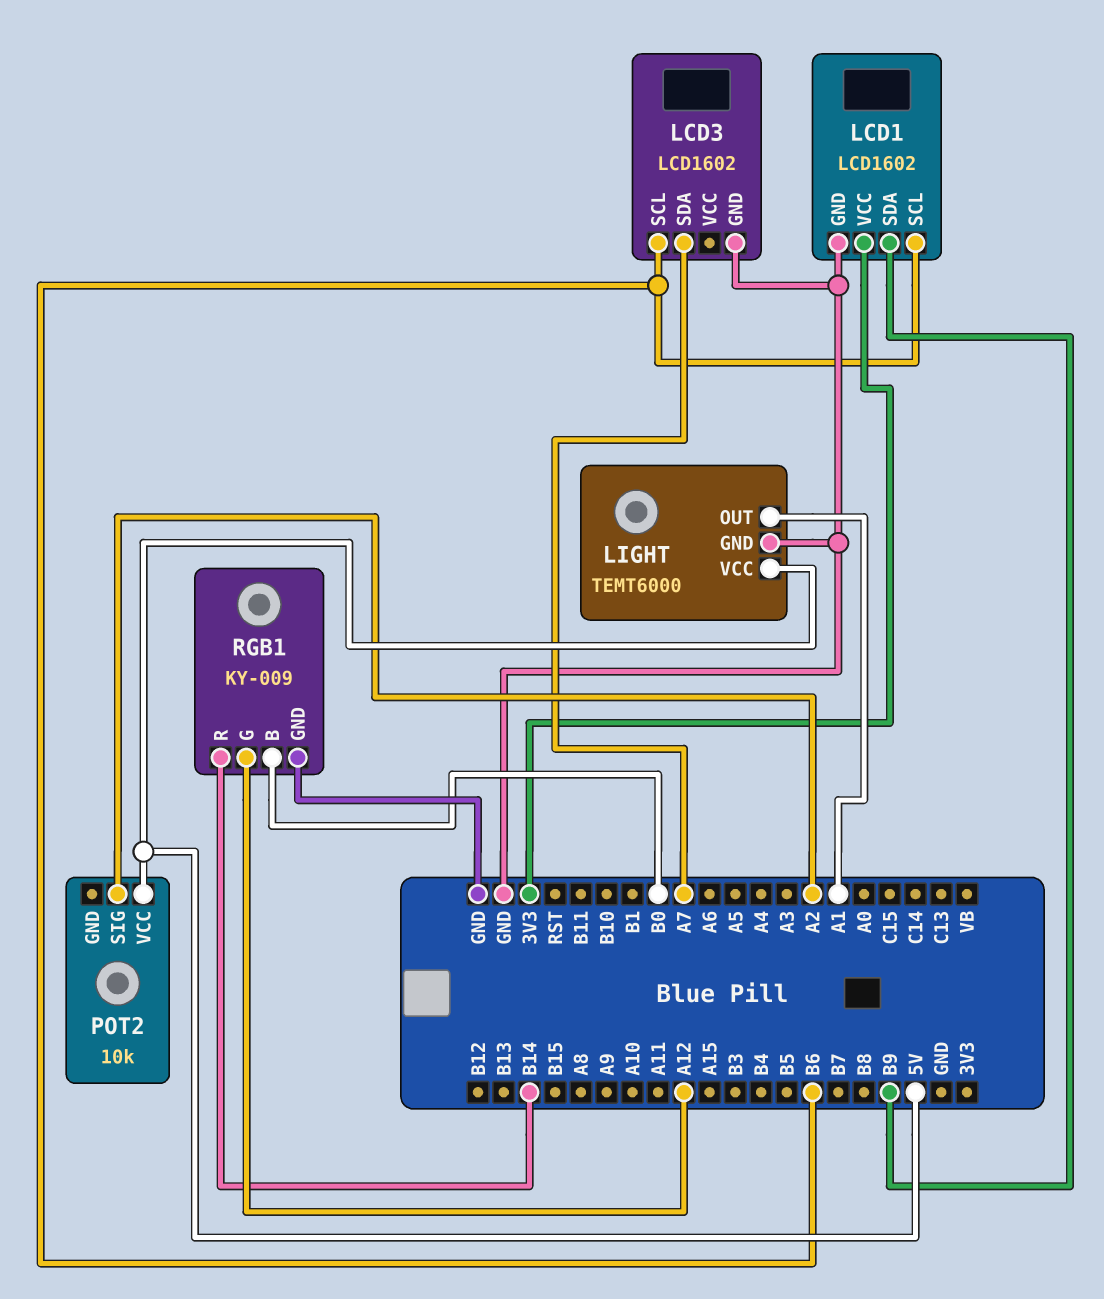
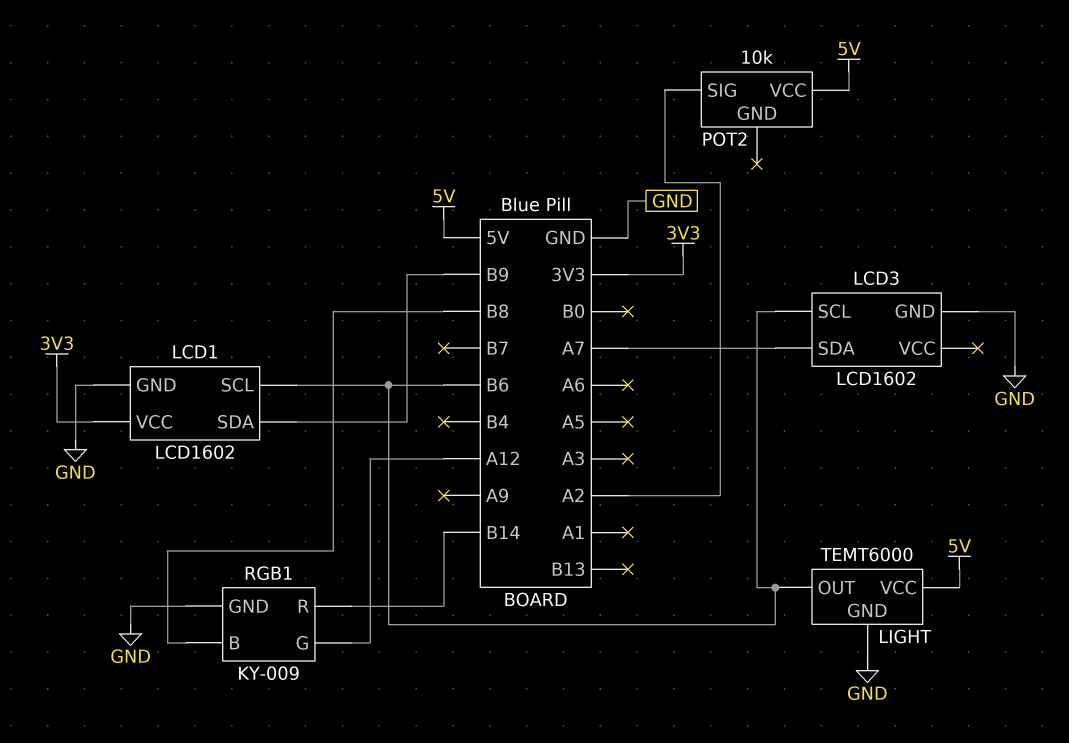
LIGHT pin OUT: A1 -> B6
RGB1 pin B: B0 -> B8

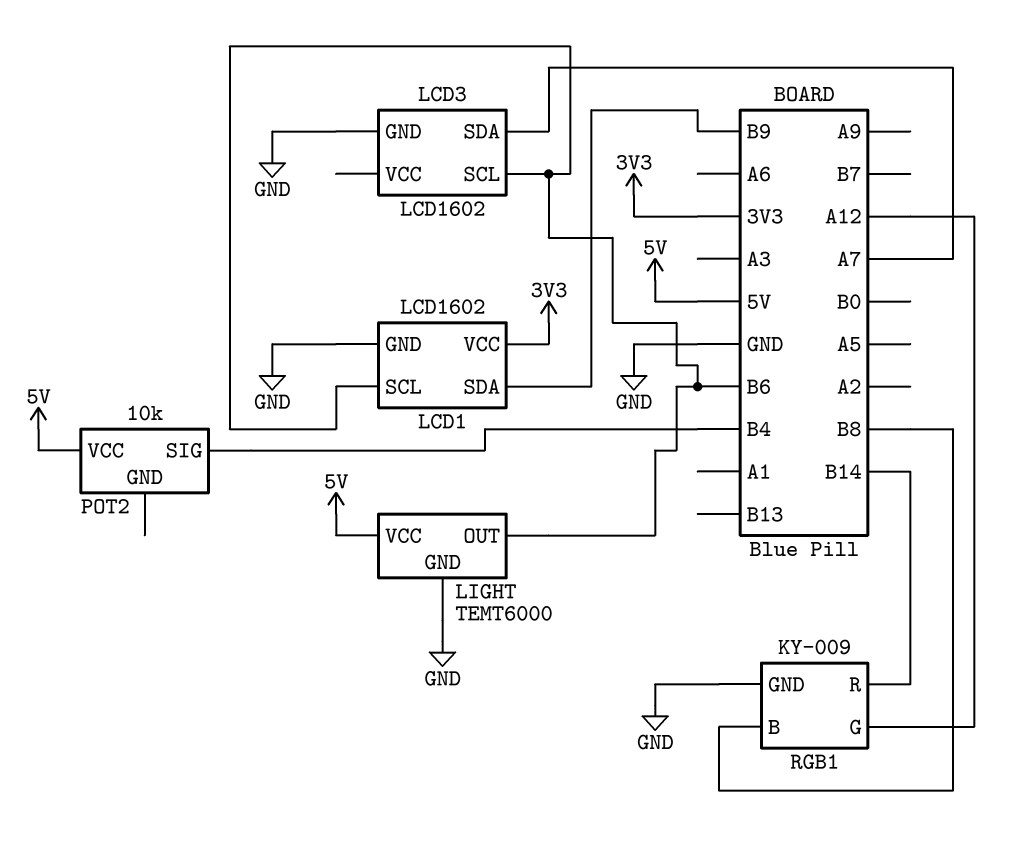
POT2 pin SIG: A2 -> B4

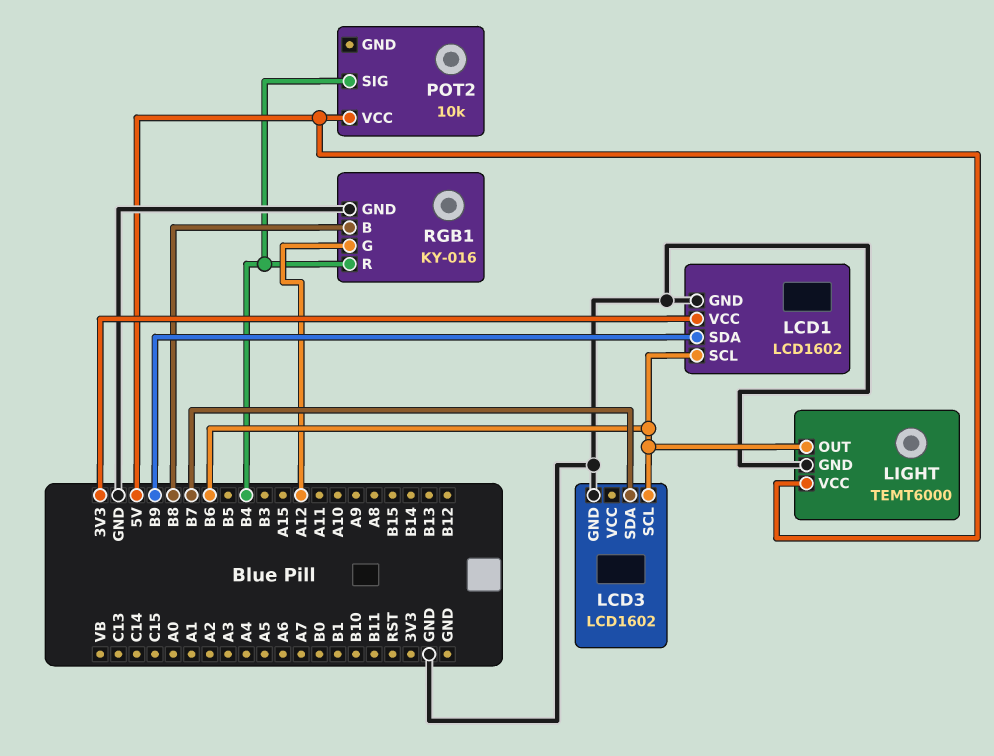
LCD3 pin SDA: A7 -> B7
RGB1: KY-009 -> KY-016
RGB1 pin R: B14 -> B4

